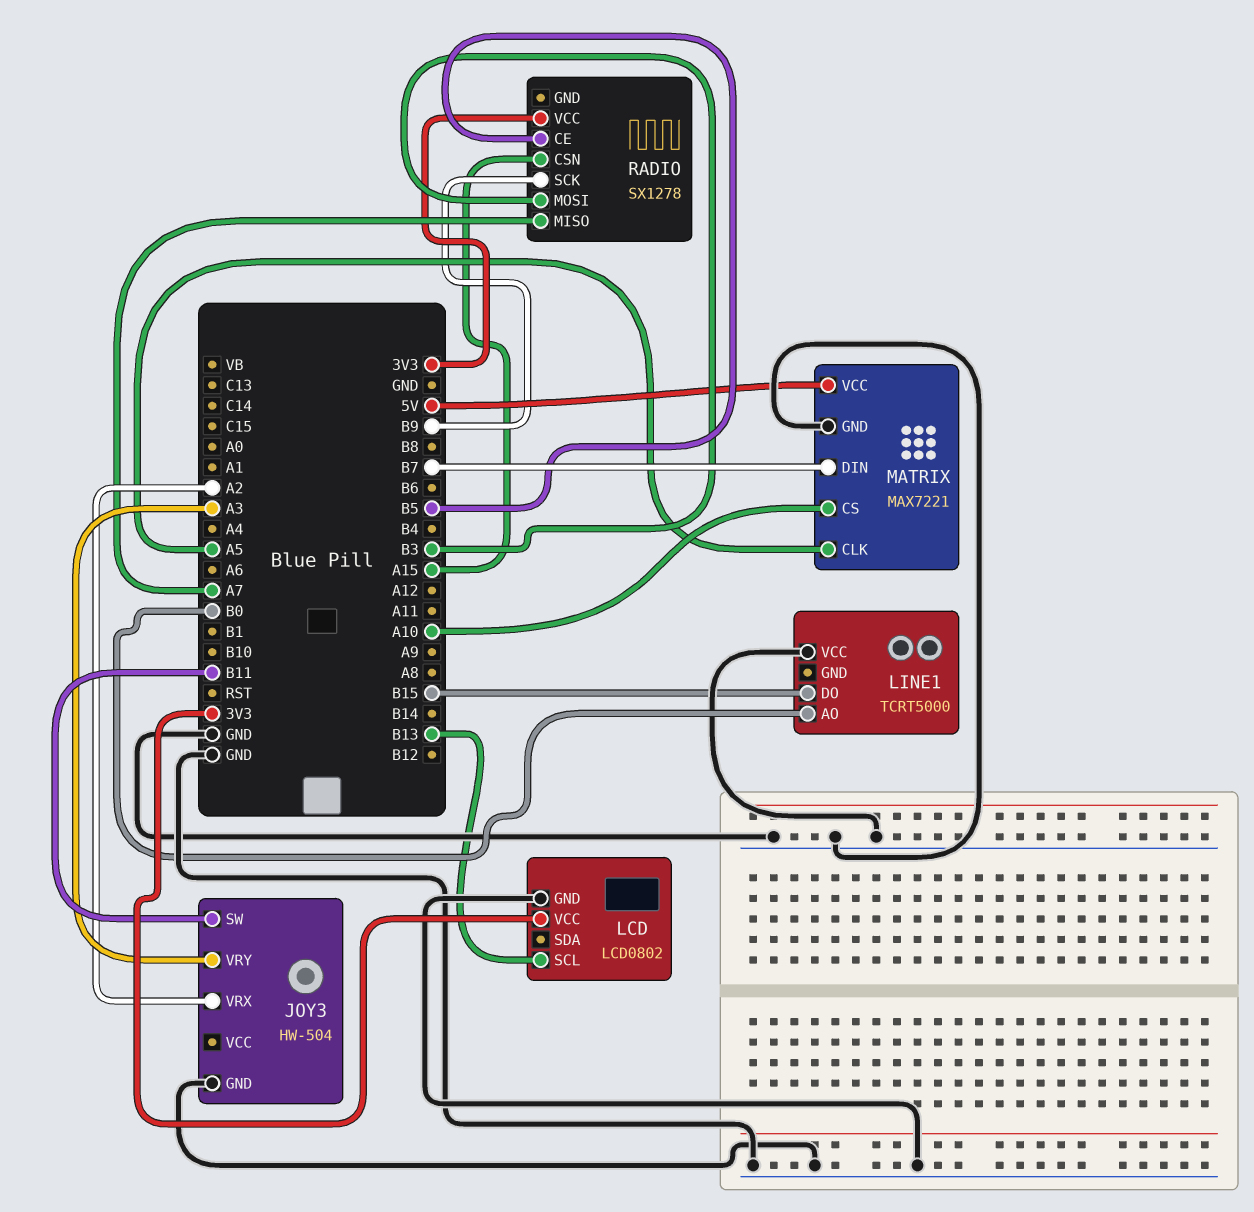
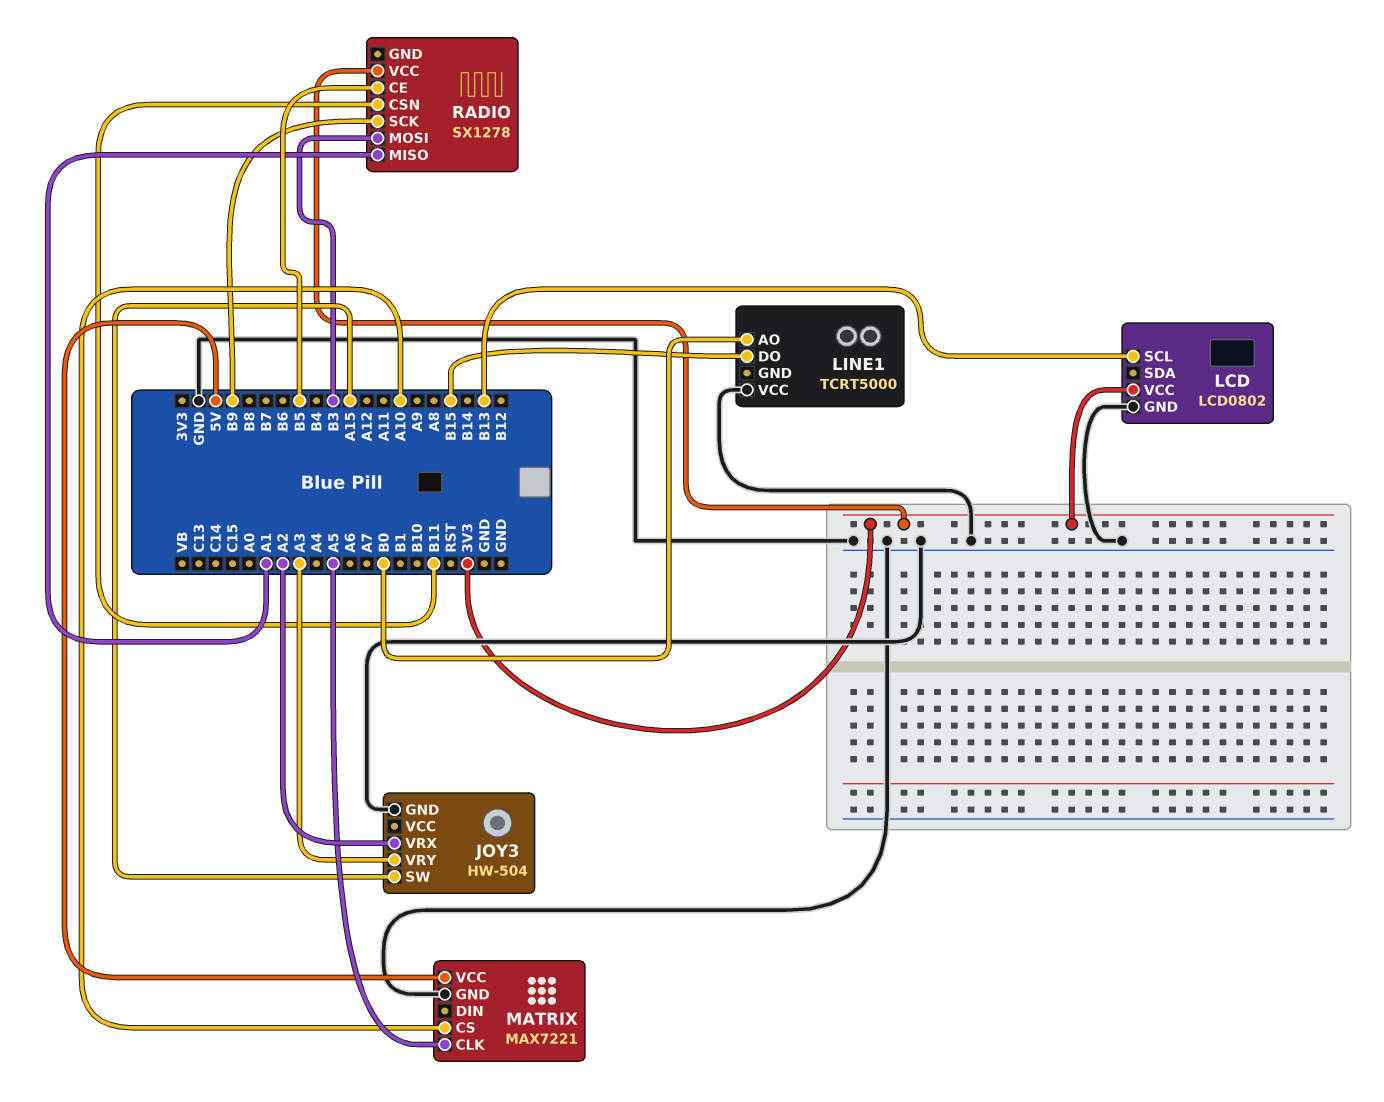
JOY3 pin SW: B11 -> A15
MATRIX pin DIN: B7 -> none
RADIO pin CSN: A15 -> B11
RADIO pin MISO: A7 -> A1

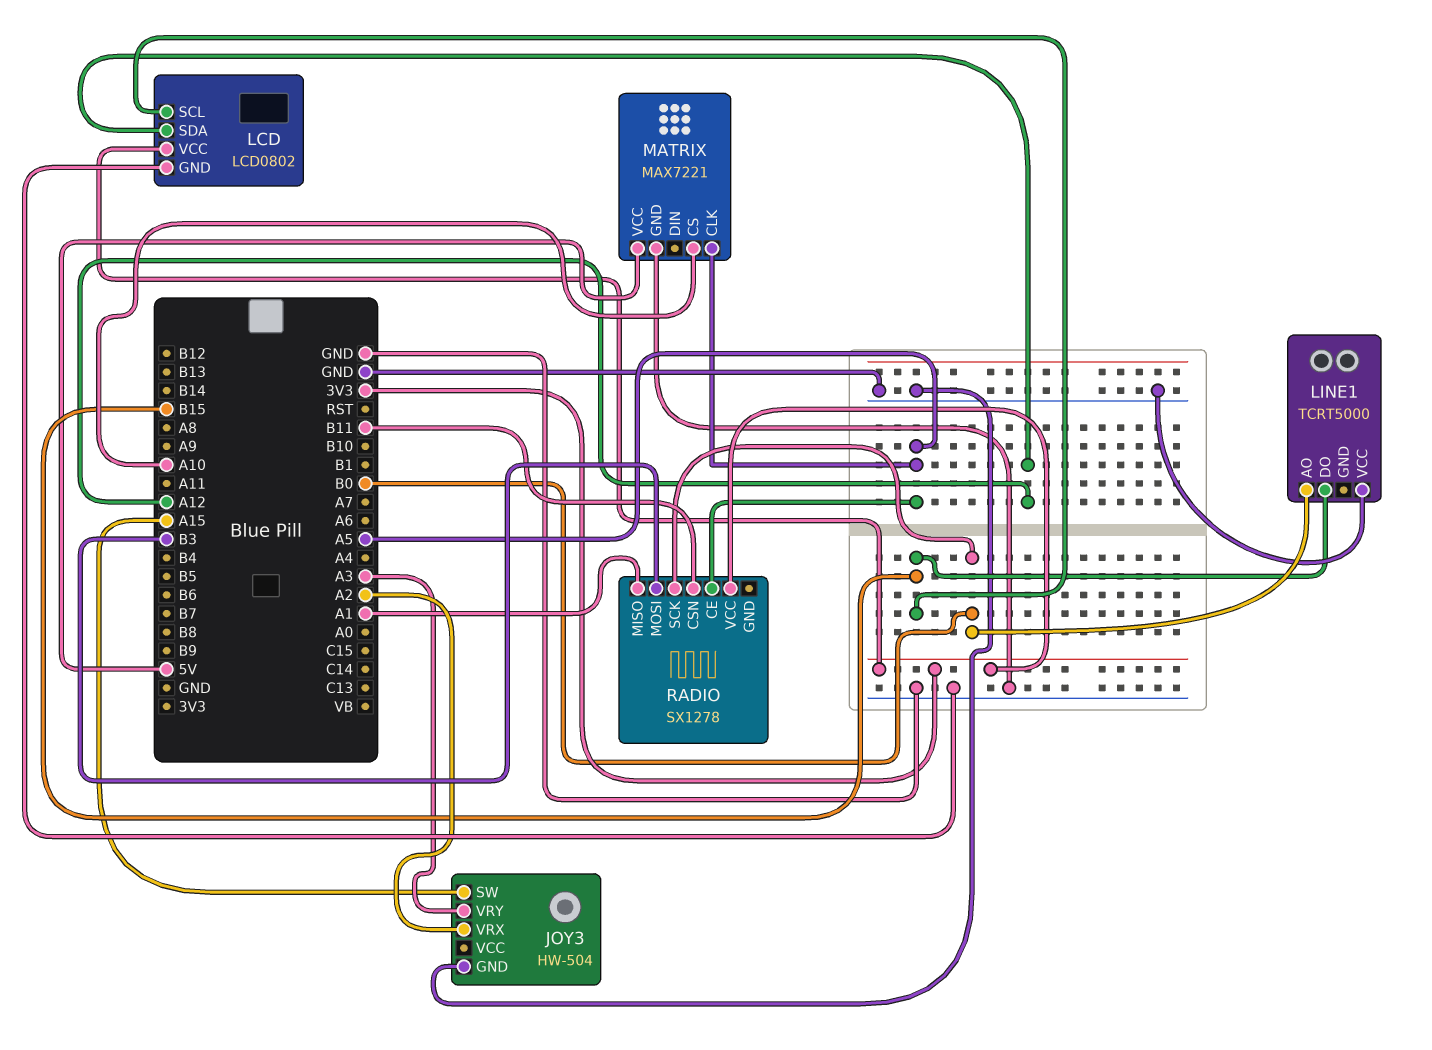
LCD pin SCL: B13 -> B15
LCD pin SDA: none -> A12
RADIO pin CE: B5 -> A5
RADIO pin SCK: B9 -> B0

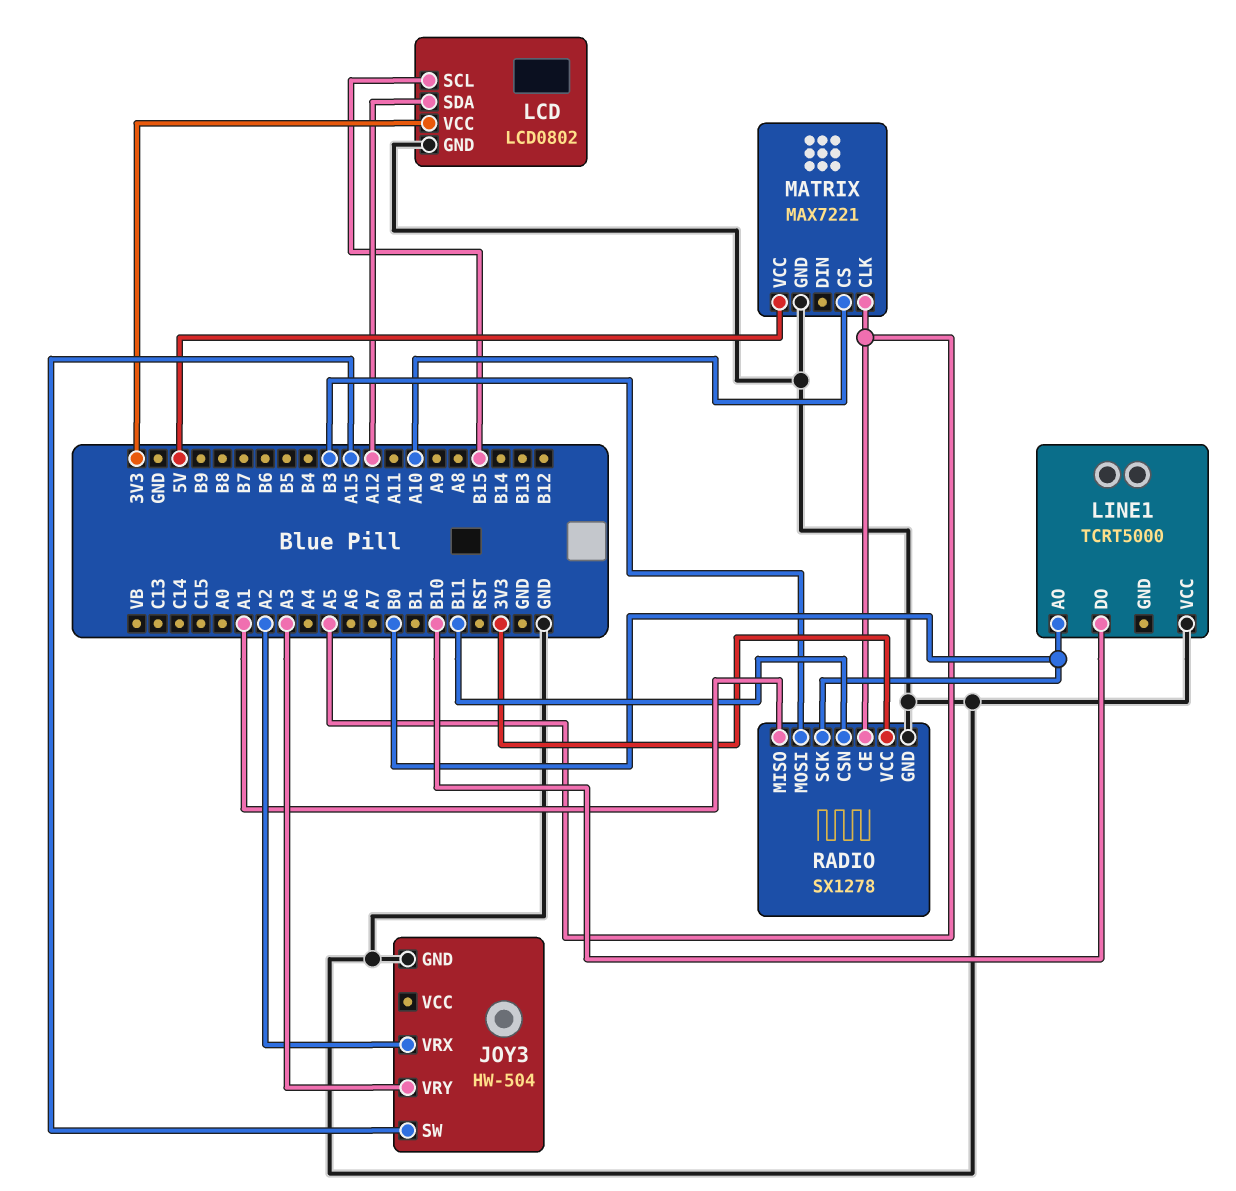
LINE1 pin DO: B15 -> B10
RADIO pin GND: none -> GND

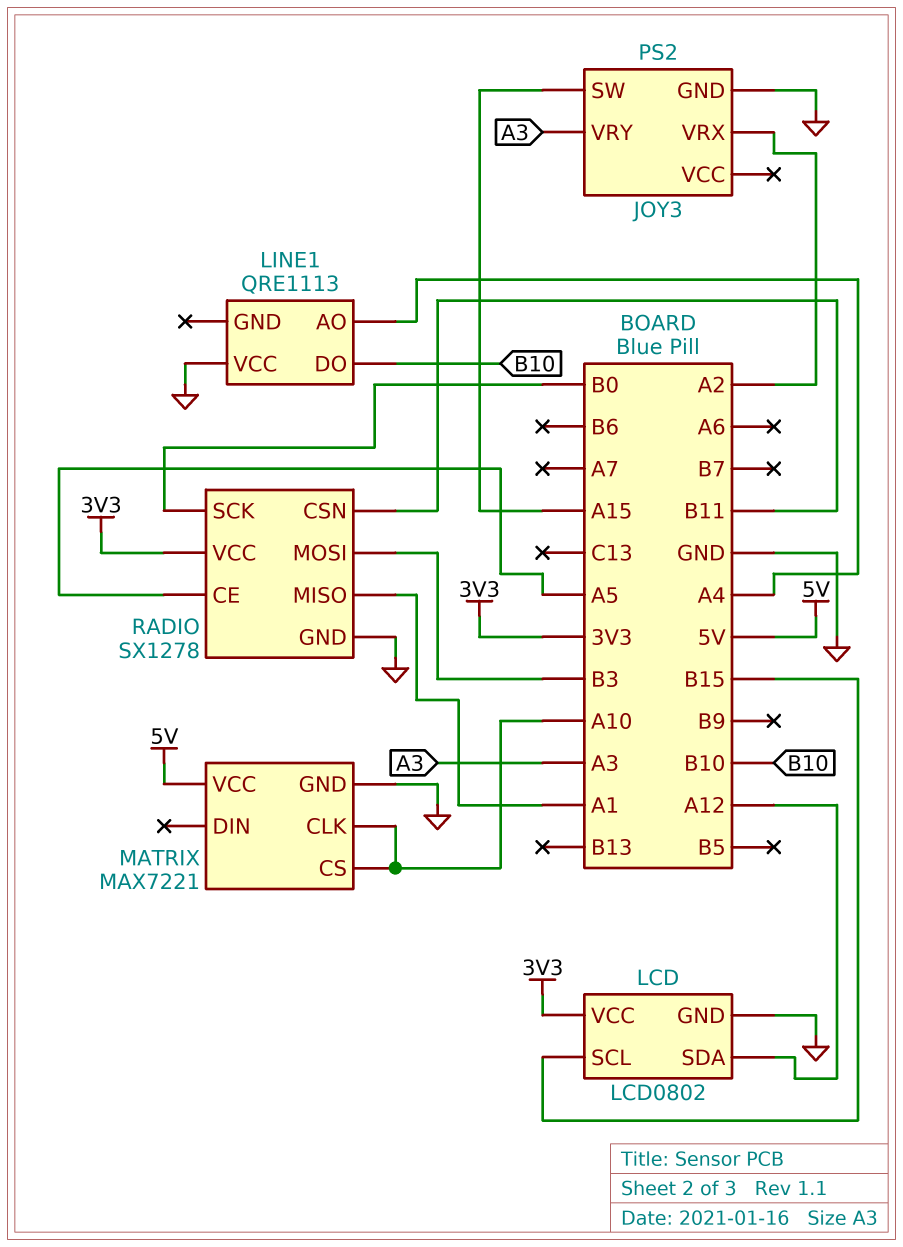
JOY3: HW-504 -> PS2
LINE1: TCRT5000 -> QRE1113
LINE1 pin AO: B0 -> A4
MATRIX pin CLK: A5 -> A10

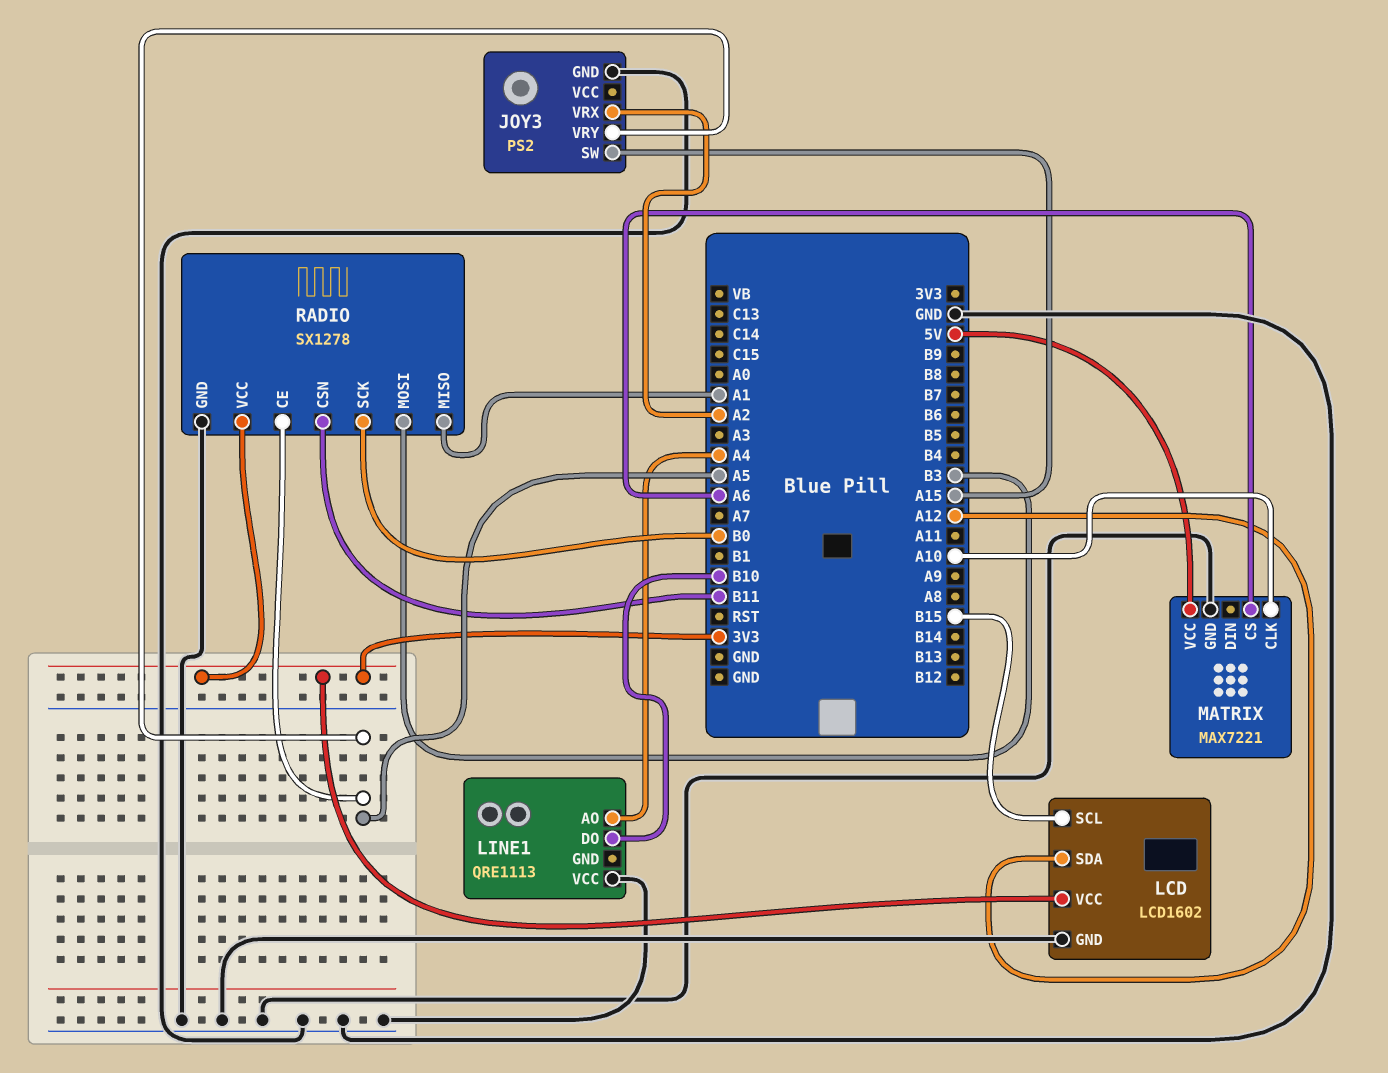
JOY3 pin VRY: A3 -> A5
LCD: LCD0802 -> LCD1602
MATRIX pin CS: A10 -> A6

